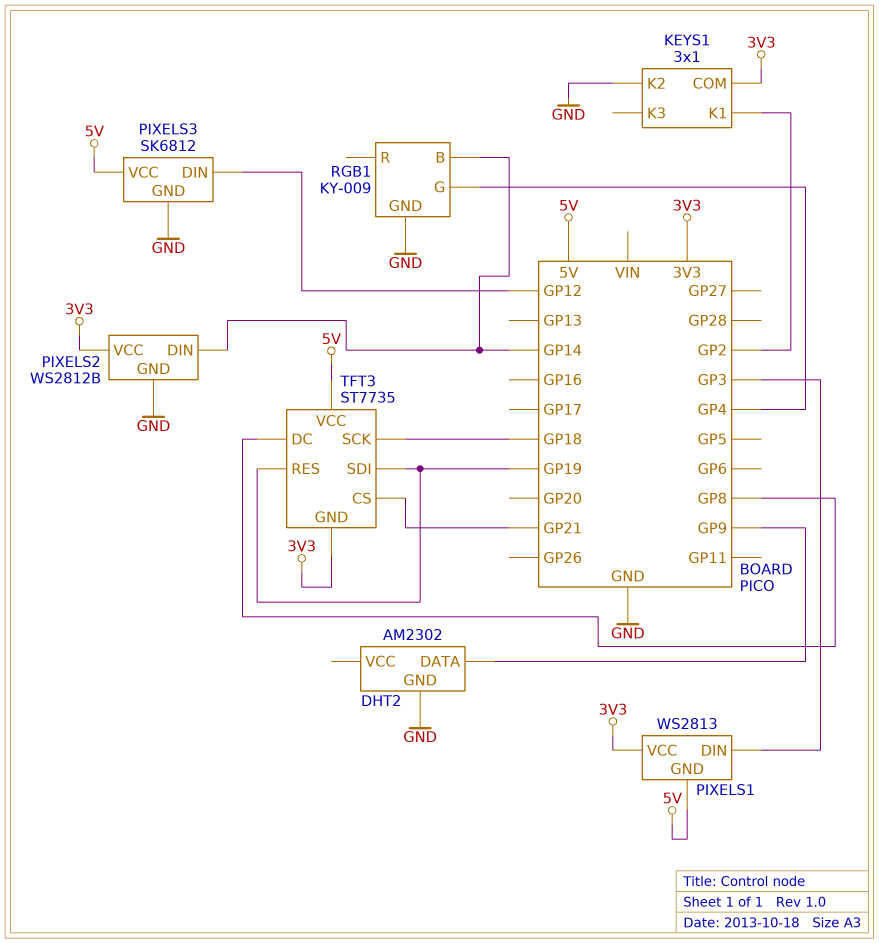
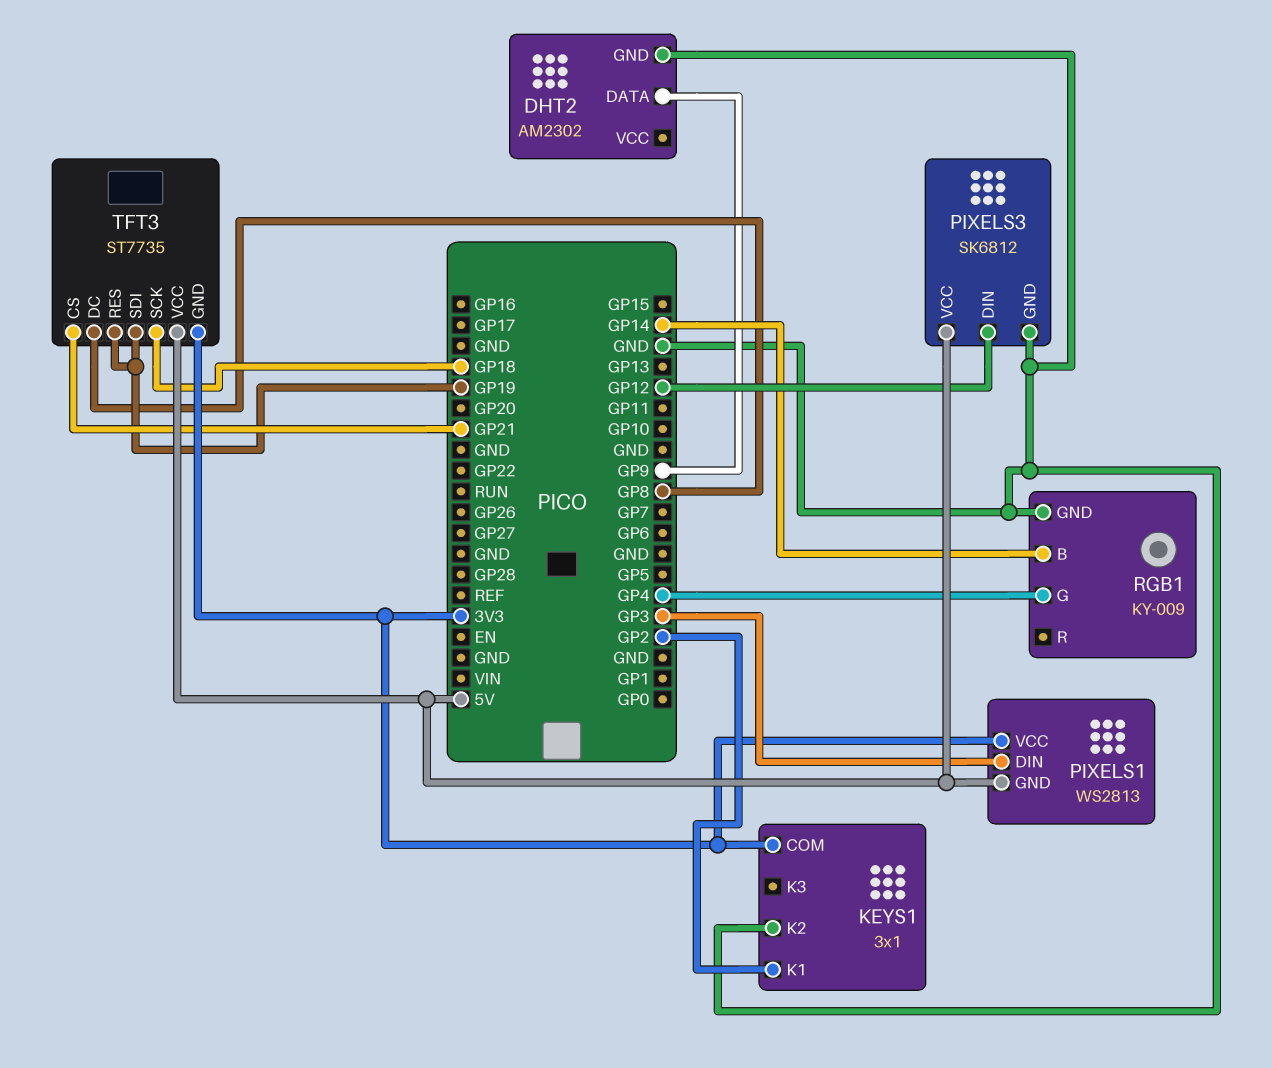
PIXELS2: WS2812B -> none
PIXELS2 pin DIN: GP14 -> none
PIXELS2 pin GND: GND -> none
PIXELS2 pin VCC: 3V3 -> none

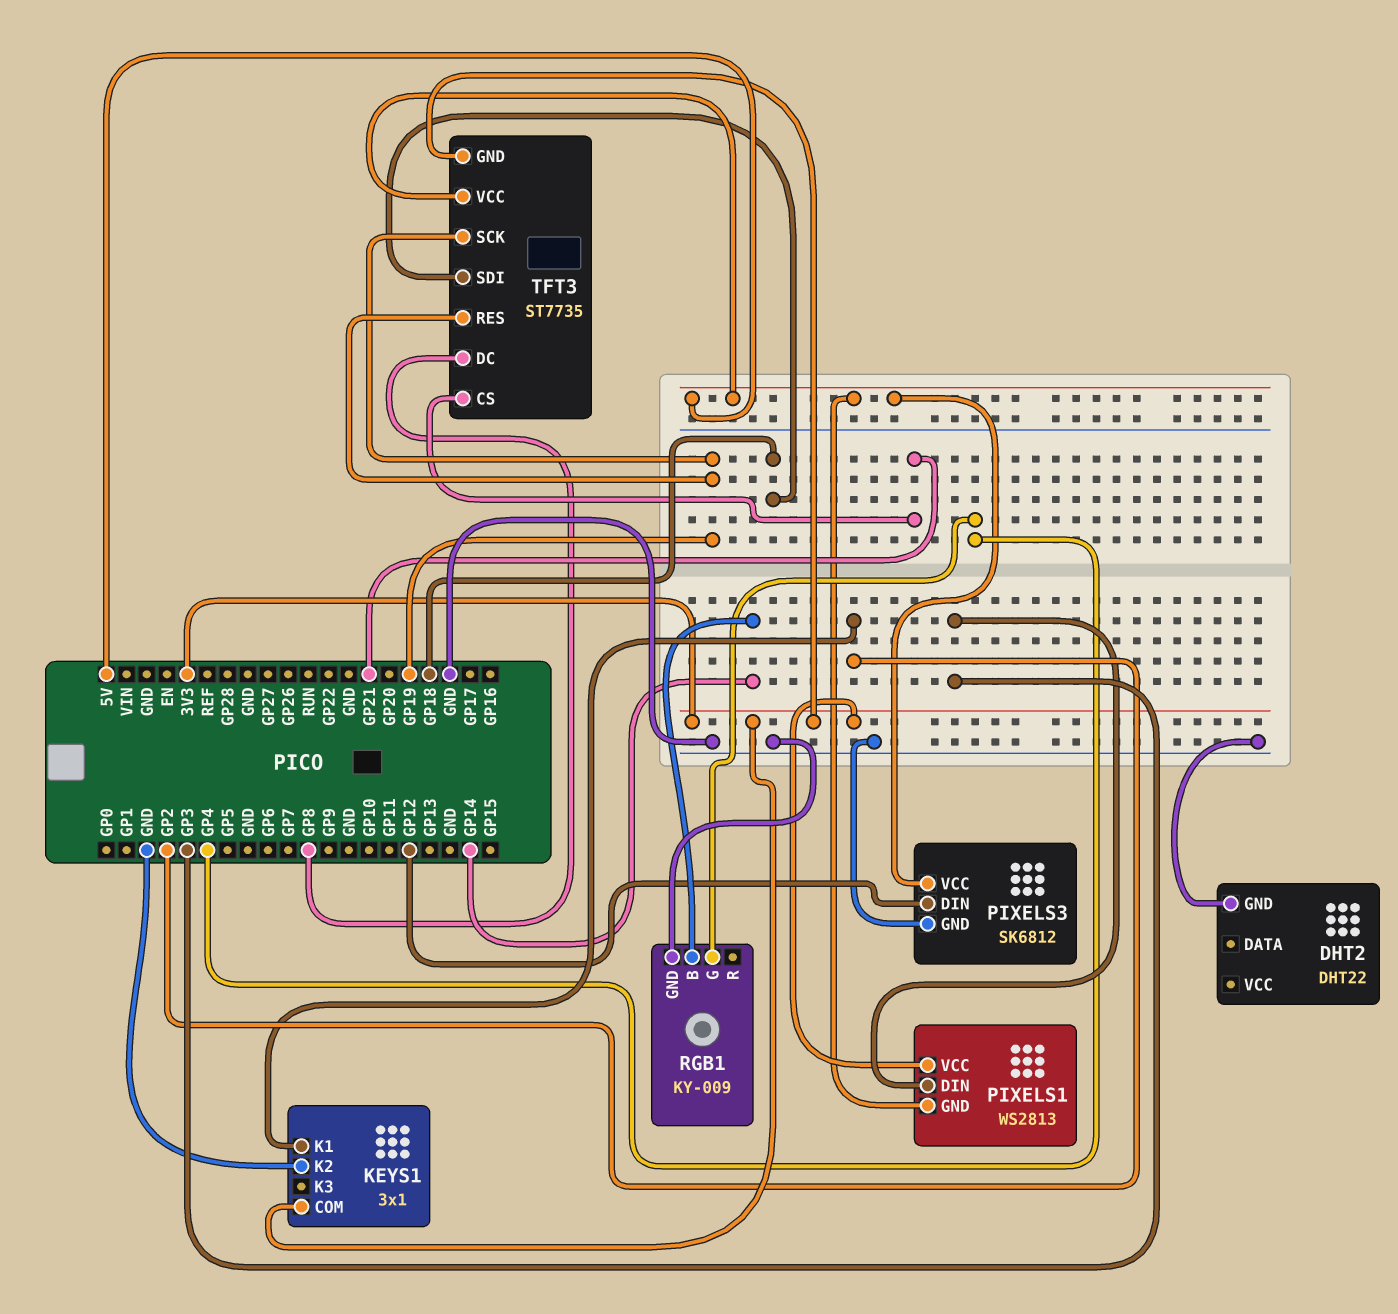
DHT2: AM2302 -> DHT22
DHT2 pin DATA: GP9 -> none
TFT3 pin SCK: GP18 -> GP19
TFT3 pin SDI: GP19 -> GP18

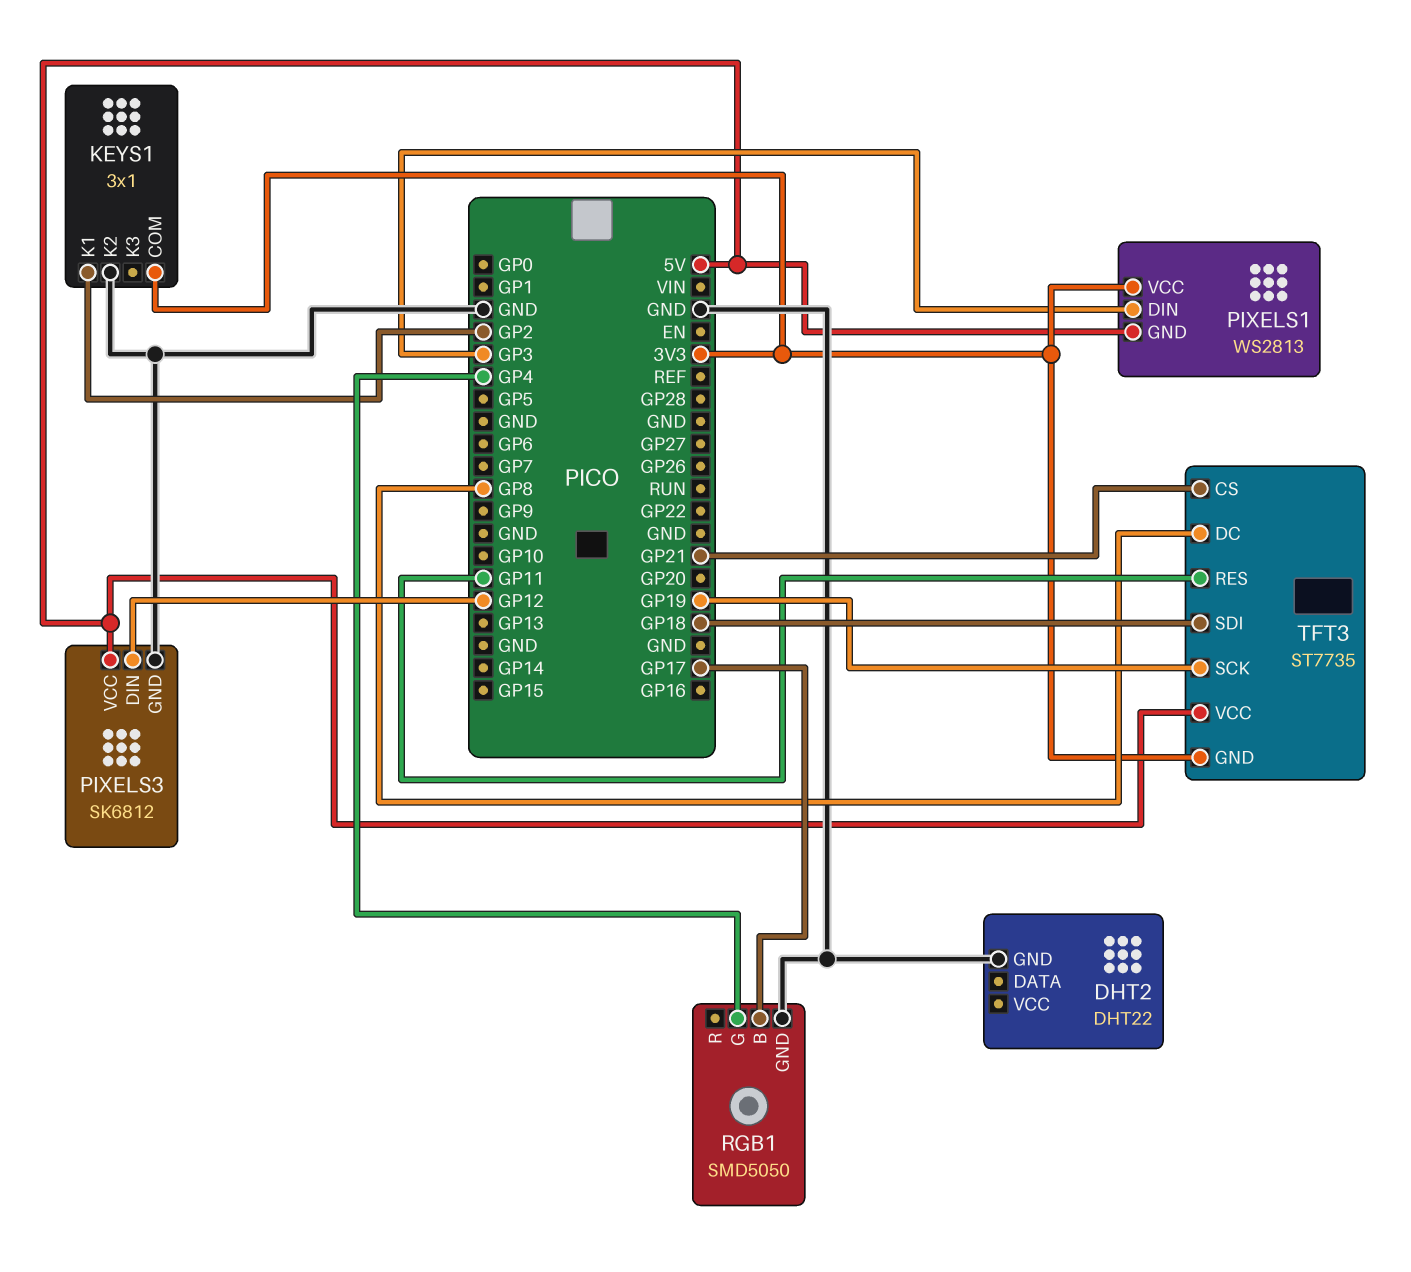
RGB1: KY-009 -> SMD5050
RGB1 pin B: GP14 -> GP17
TFT3 pin RES: GP19 -> GP11

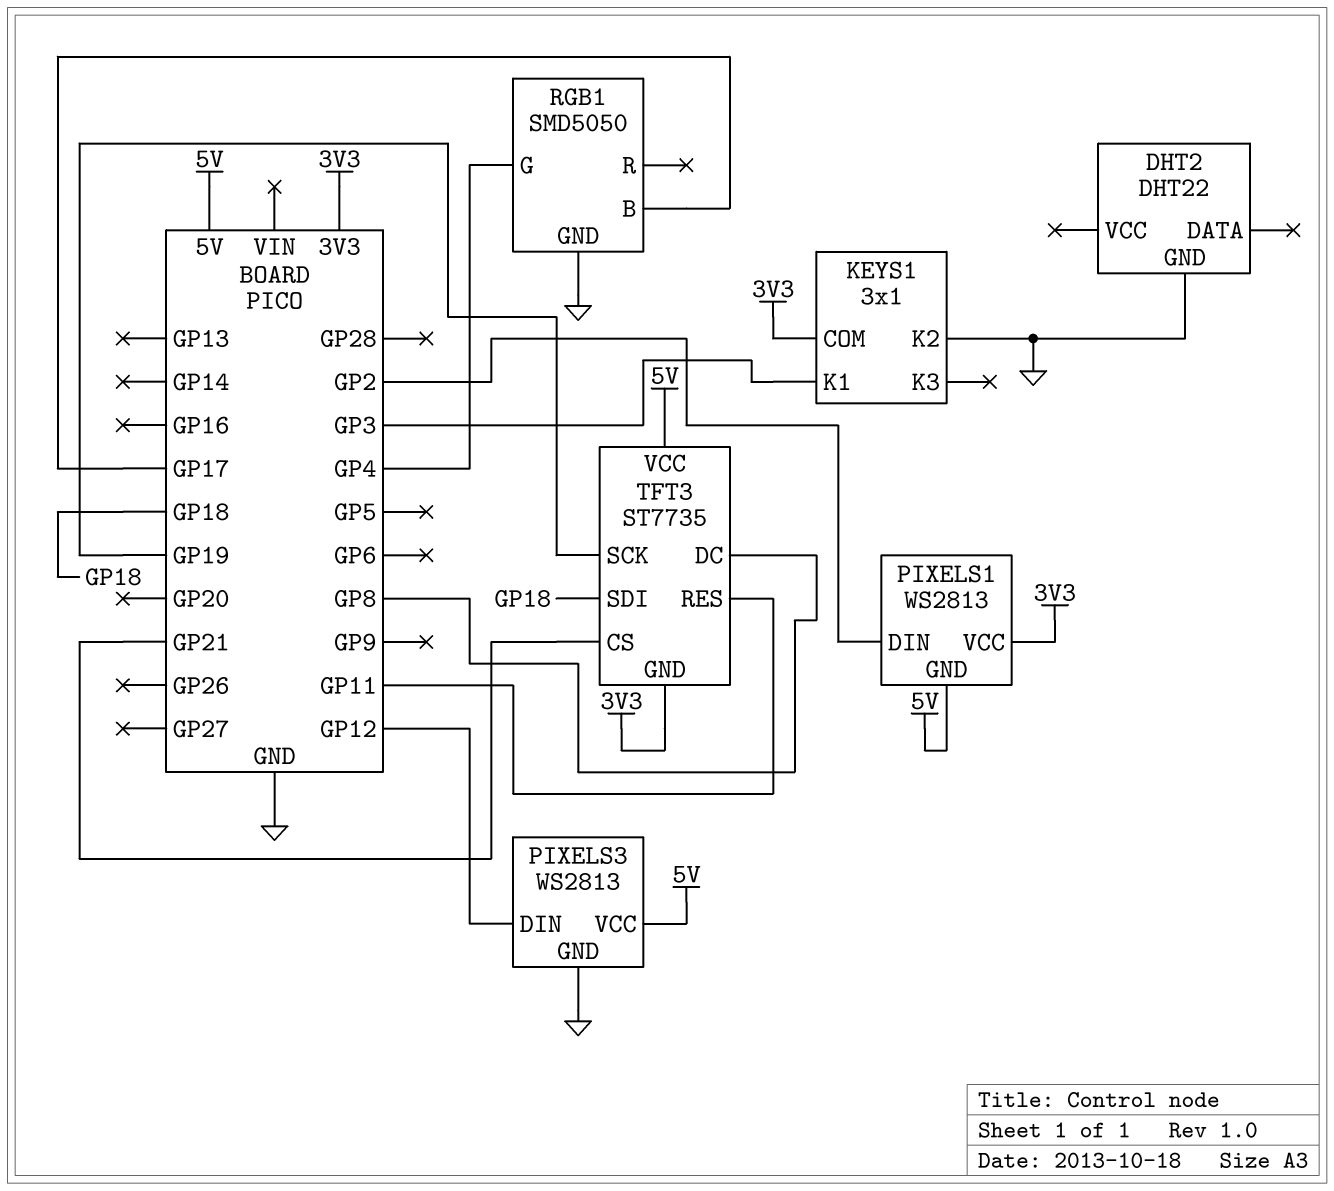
KEYS1 pin K1: GP2 -> GP3
PIXELS1 pin DIN: GP3 -> GP2
PIXELS3: SK6812 -> WS2813

